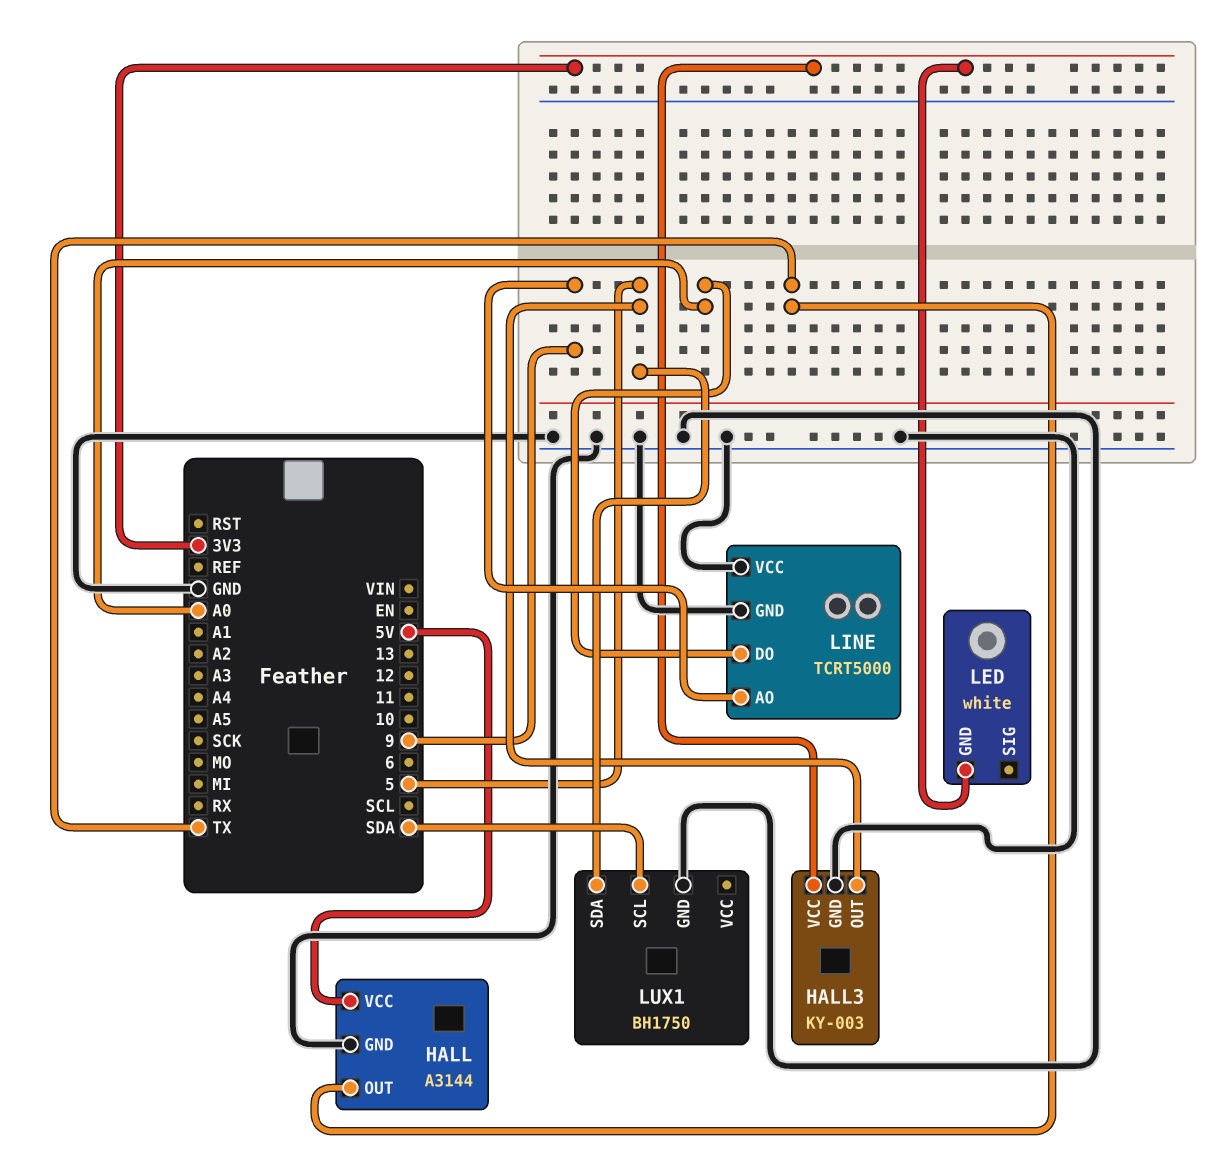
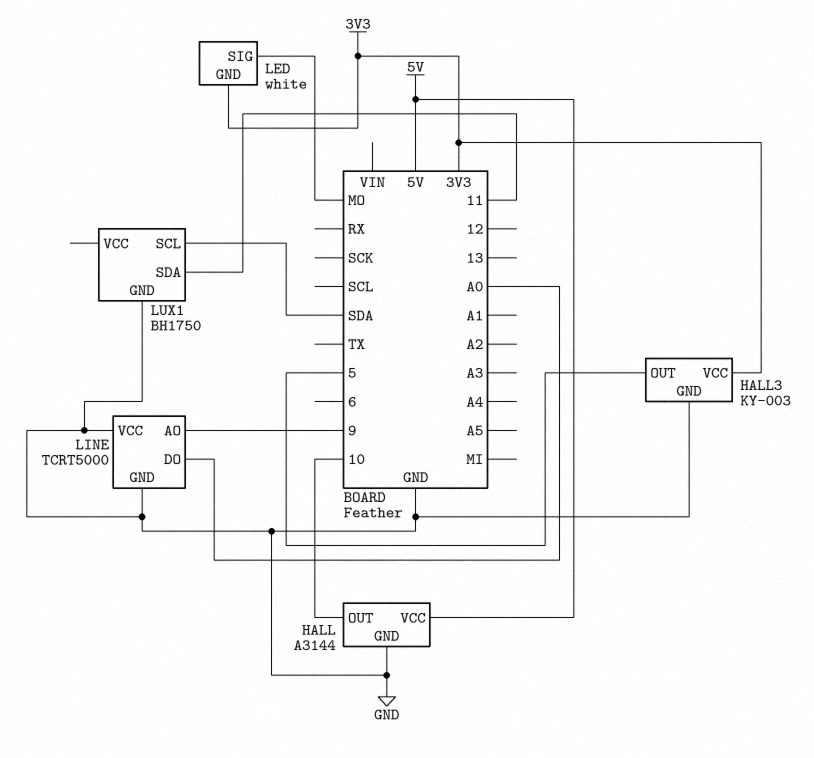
HALL pin OUT: TX -> 10
LED pin SIG: none -> MO
LUX1 pin SDA: 5 -> 11

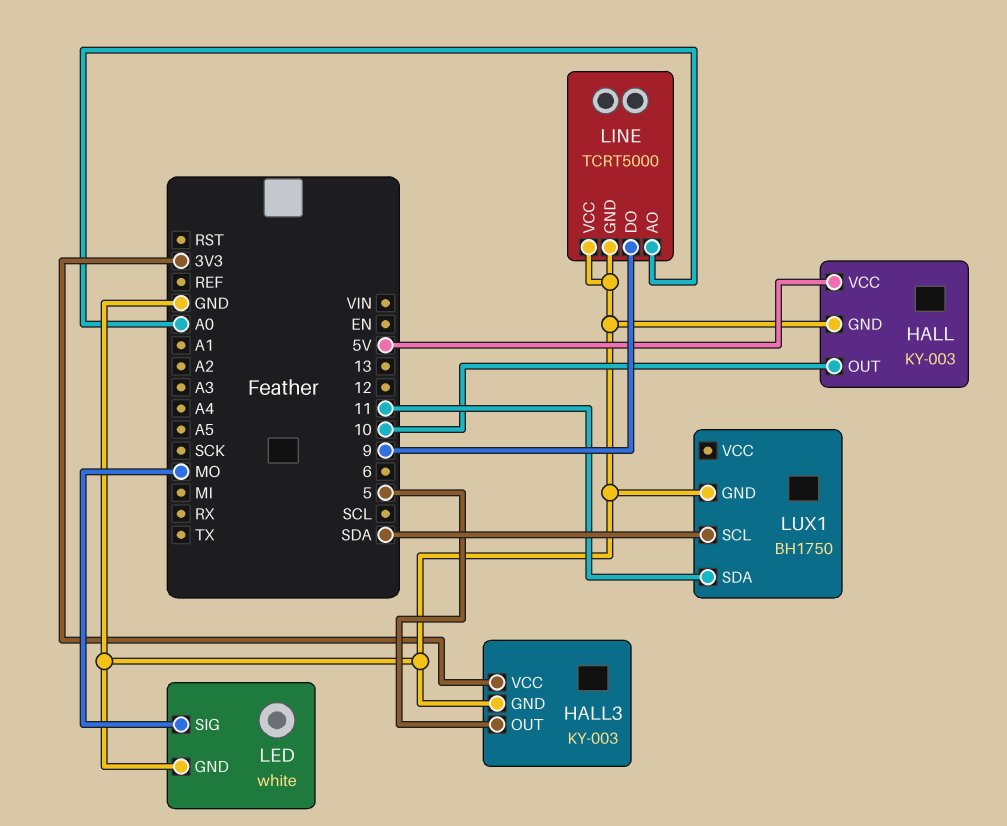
HALL: A3144 -> KY-003
LED pin GND: 3V3 -> GND
LINE pin AO: 9 -> A0
LINE pin DO: A0 -> 9

